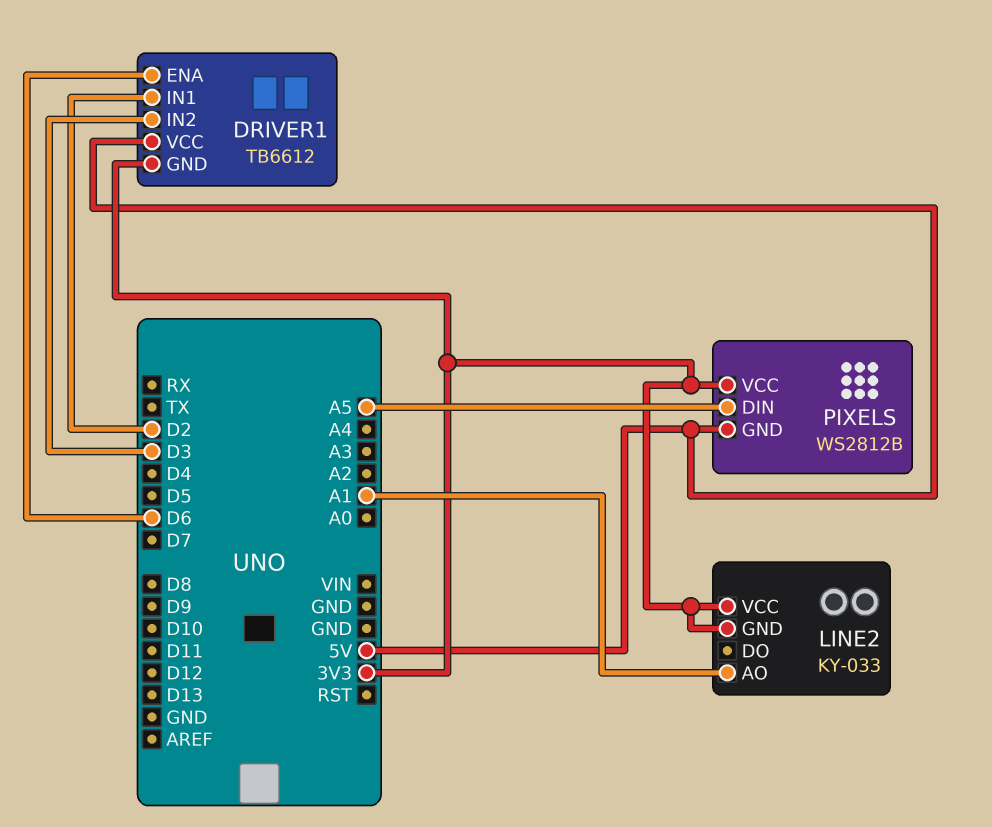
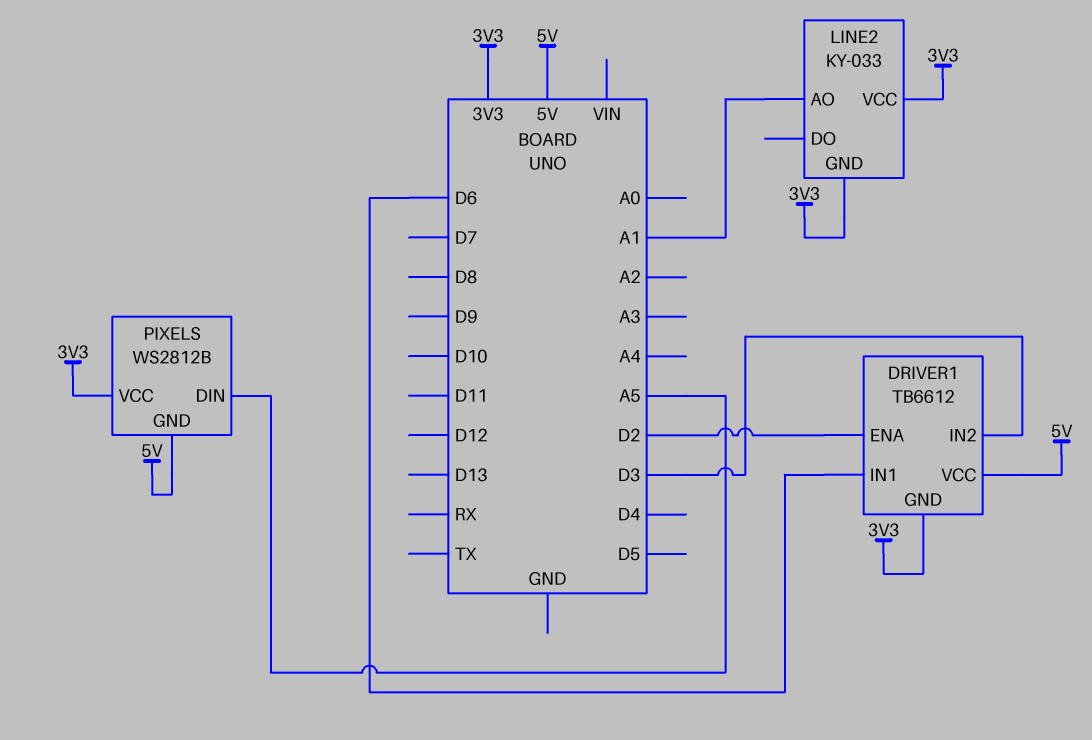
DRIVER1 pin ENA: D6 -> D2
DRIVER1 pin IN1: D2 -> D6

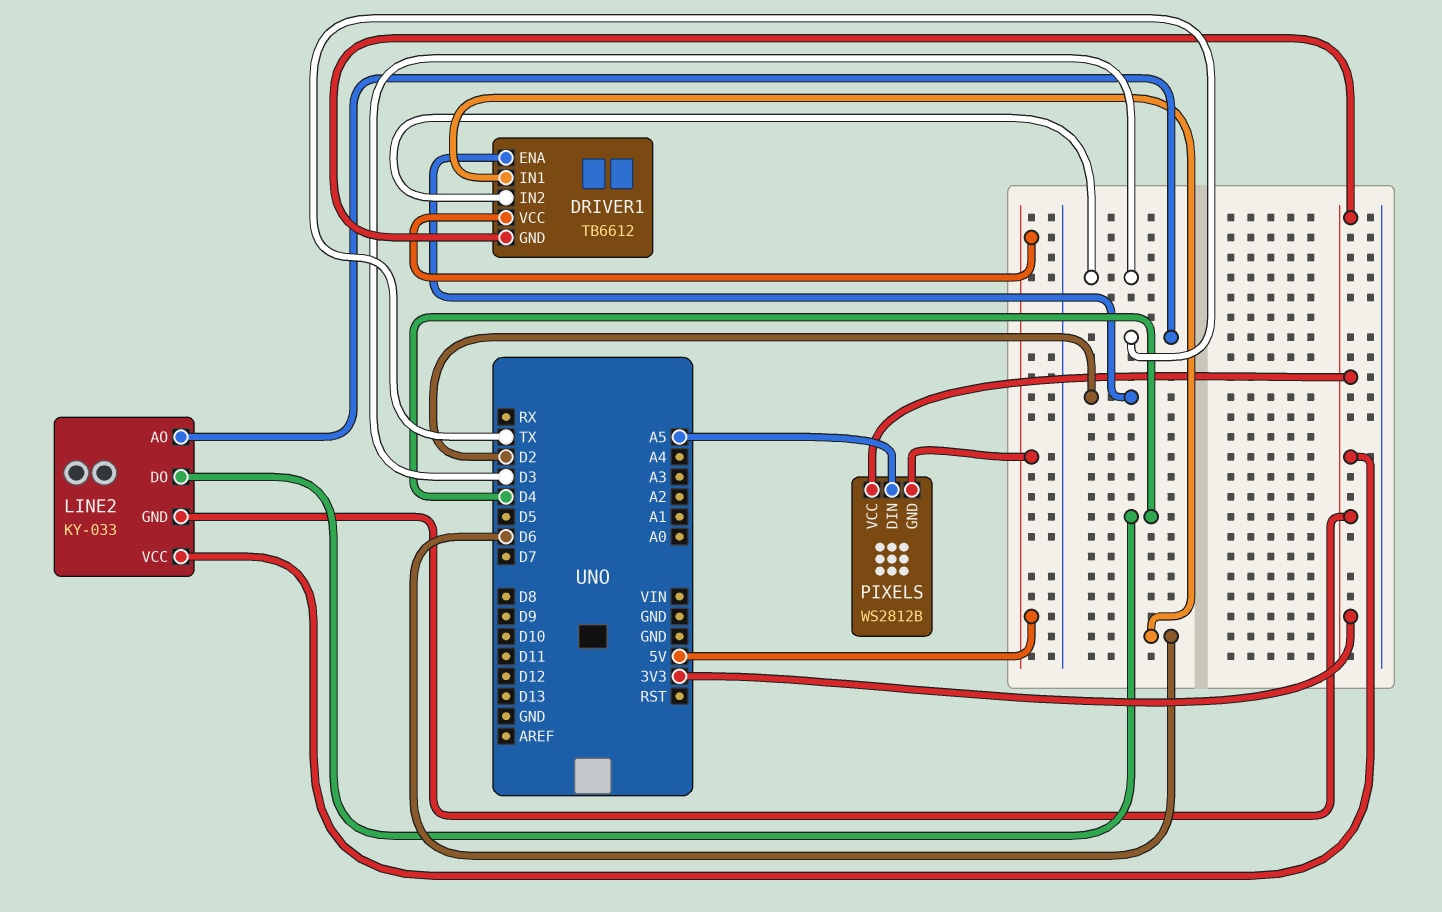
LINE2 pin AO: A1 -> TX
LINE2 pin DO: none -> D4

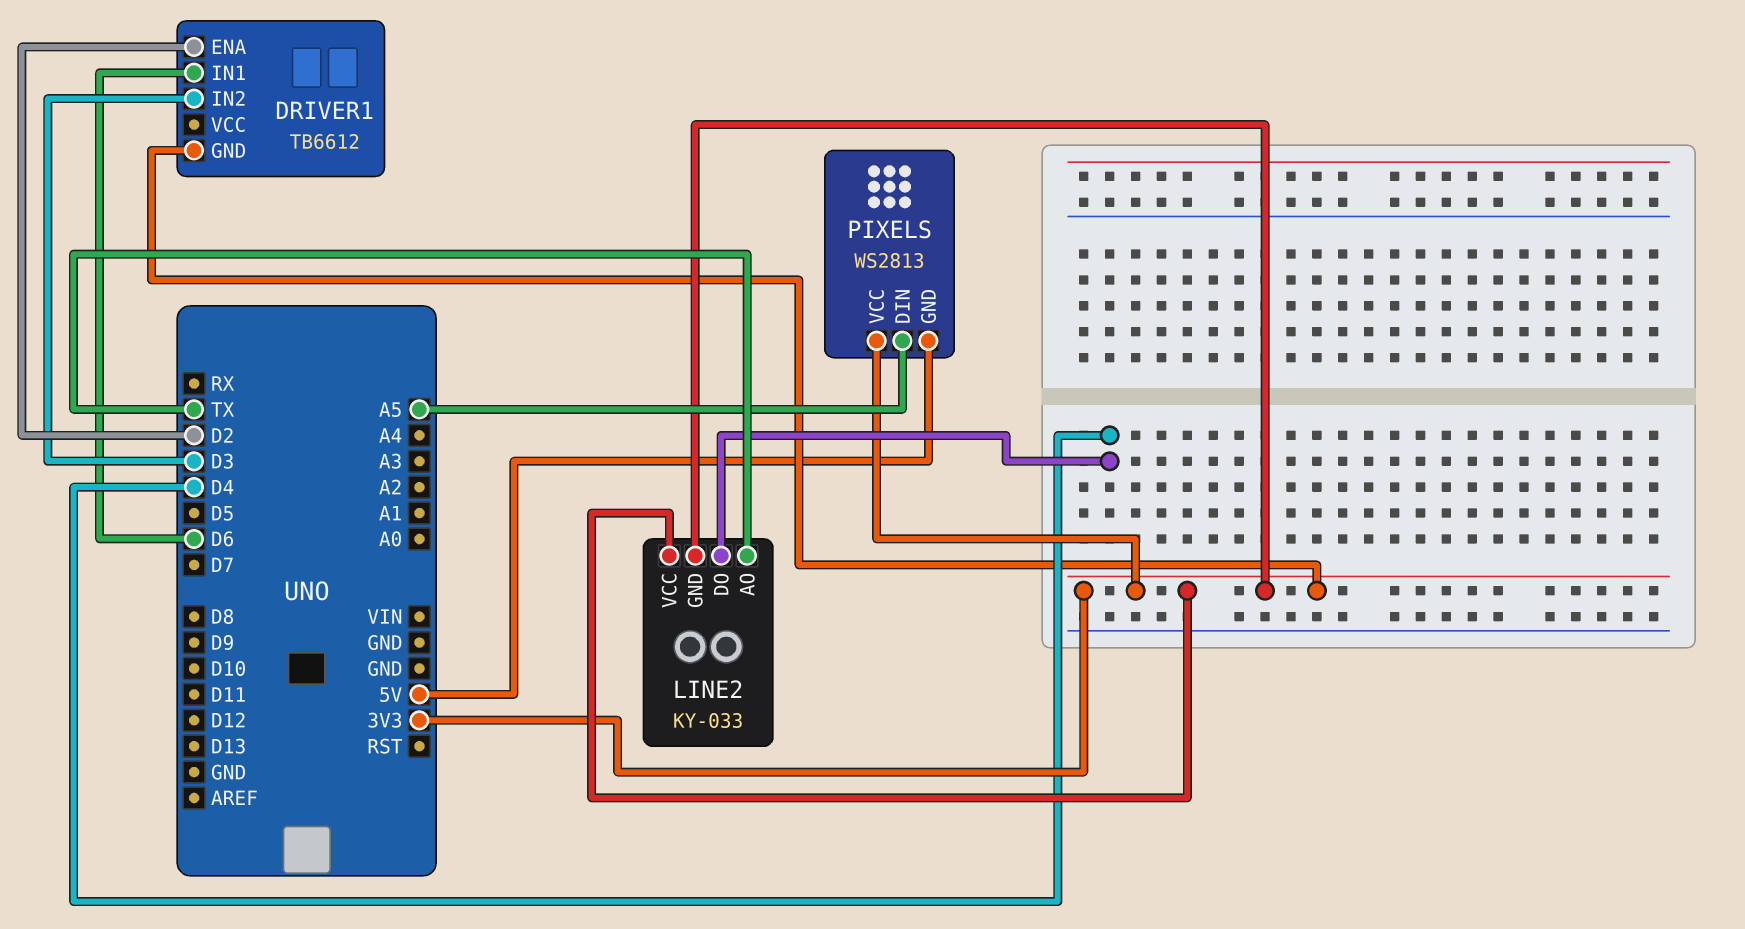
DRIVER1 pin VCC: 5V -> none
PIXELS: WS2812B -> WS2813

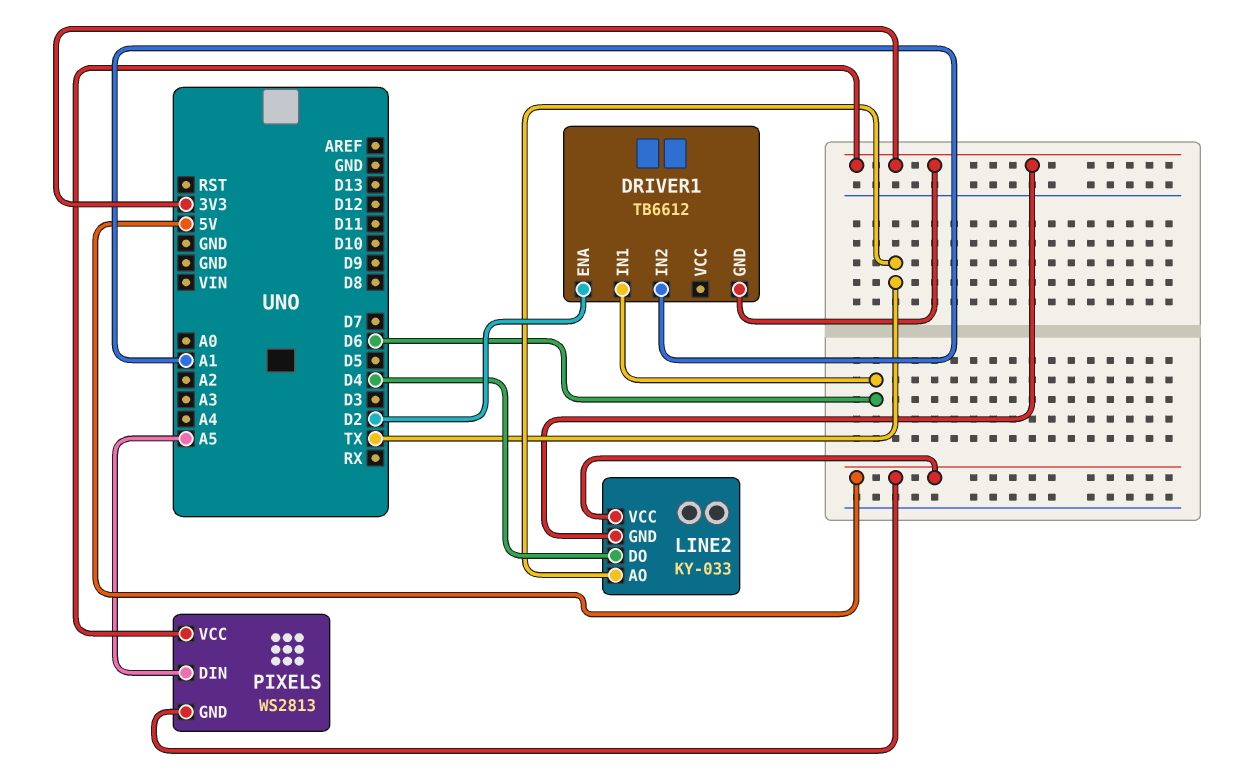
DRIVER1 pin IN2: D3 -> A1
LINE2 pin VCC: 3V3 -> 5V

